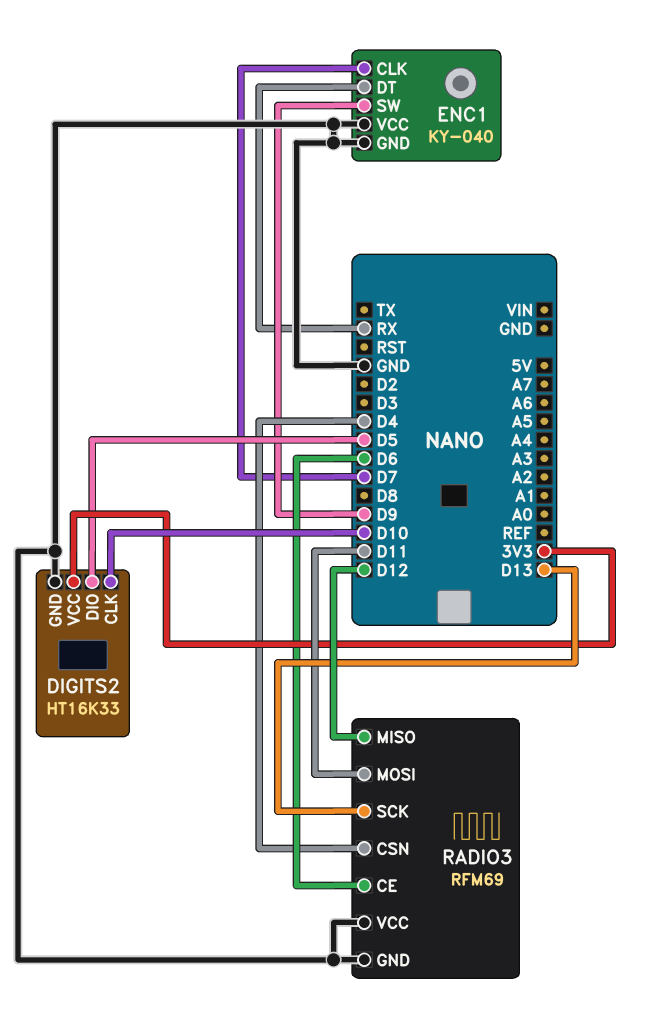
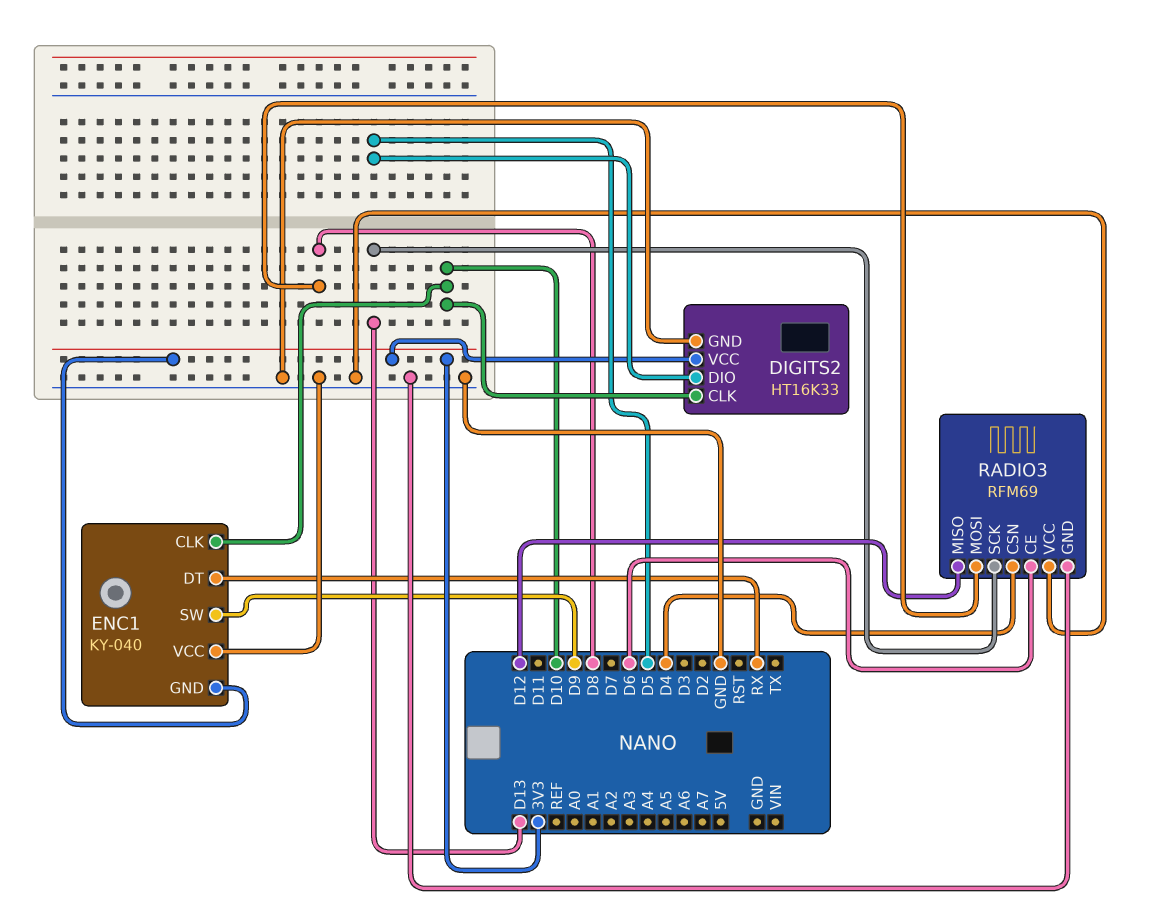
ENC1 pin CLK: D7 -> D10
ENC1 pin GND: GND -> 3V3
RADIO3 pin MOSI: D11 -> D8

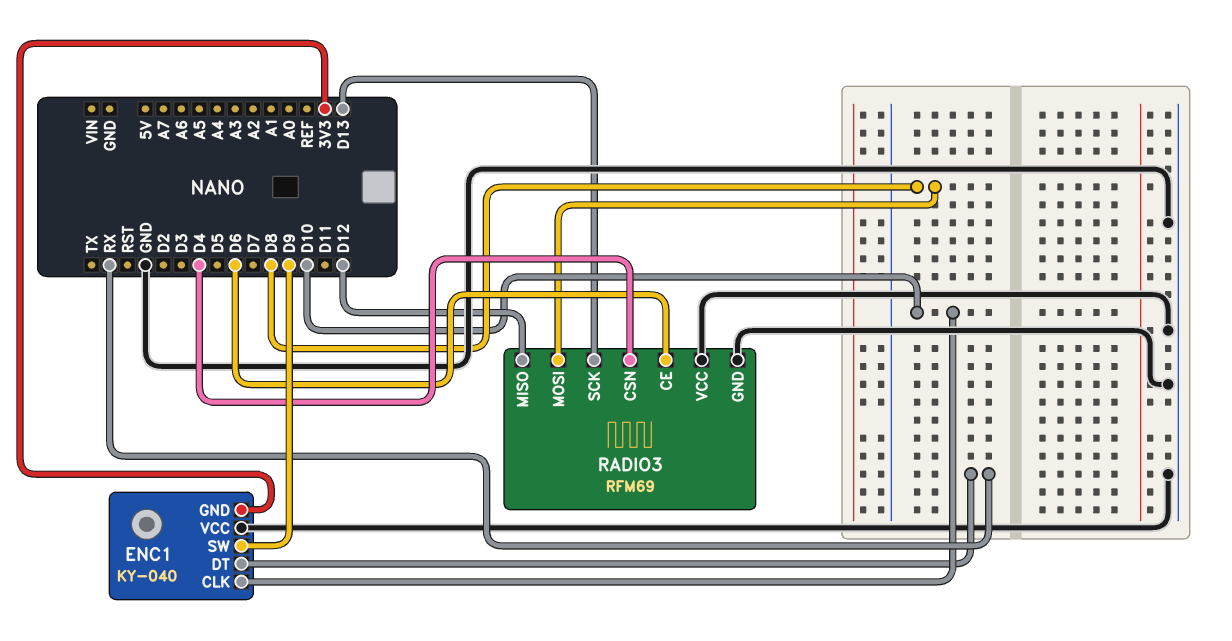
DIGITS2: HT16K33 -> none
DIGITS2 pin CLK: D10 -> none
DIGITS2 pin DIO: D5 -> none
DIGITS2 pin GND: GND -> none
DIGITS2 pin VCC: 3V3 -> none

